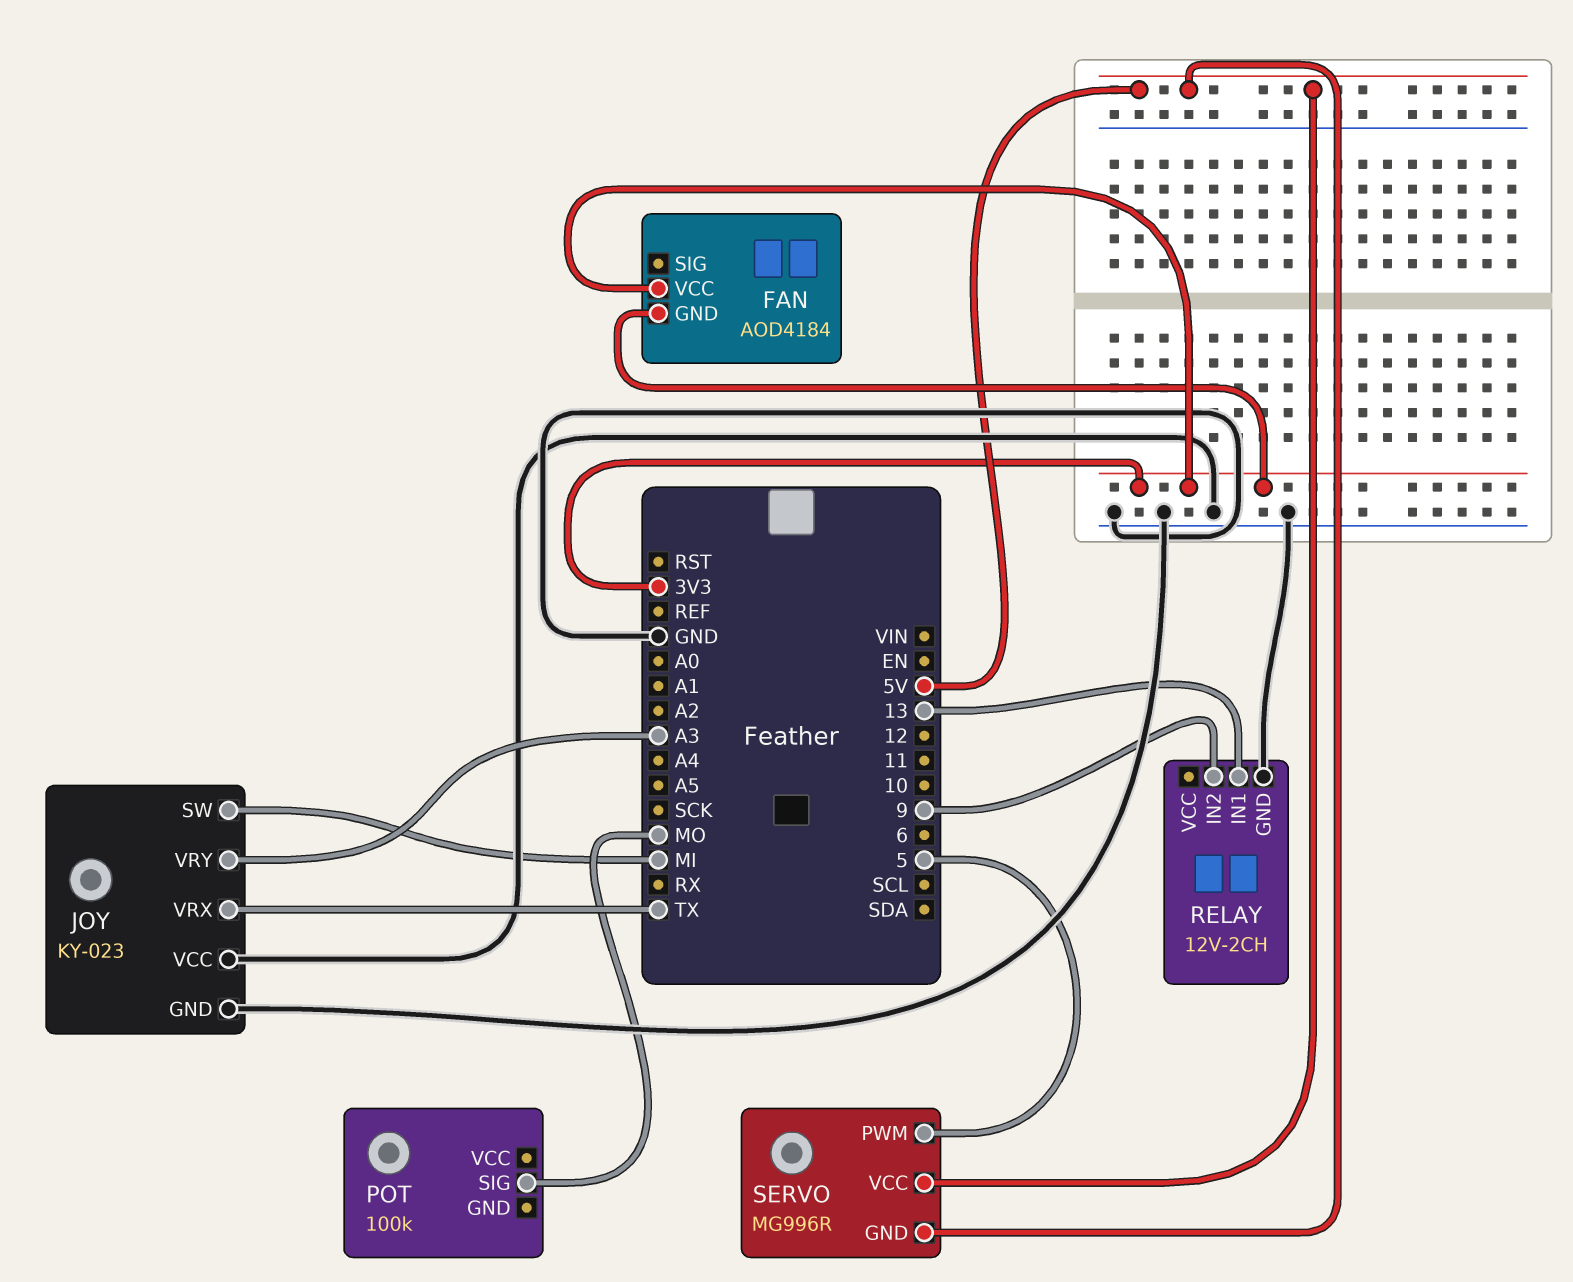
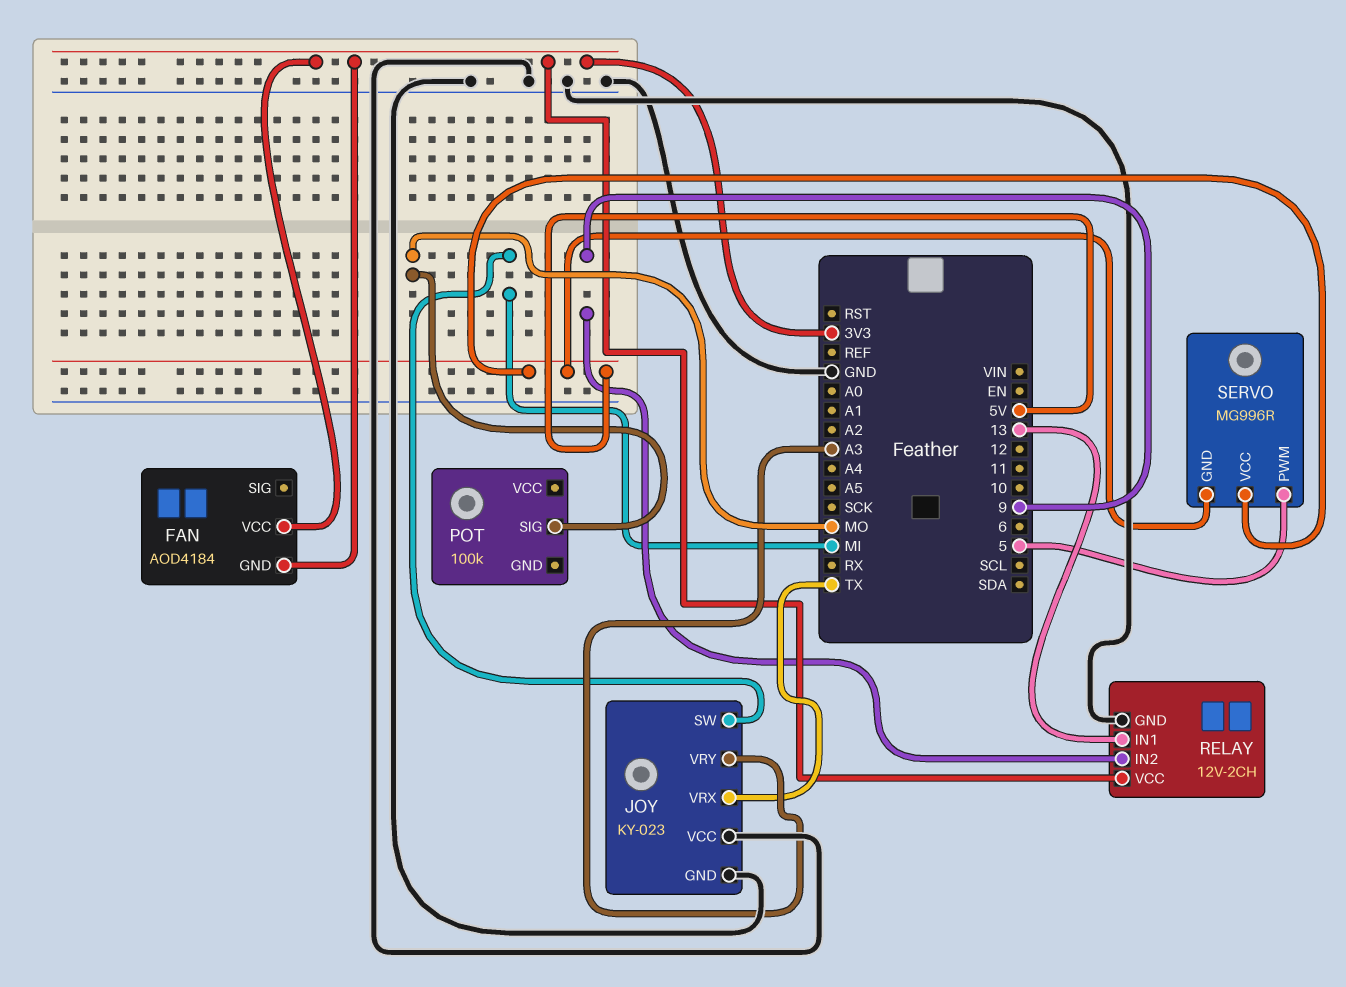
RELAY pin VCC: none -> 3V3

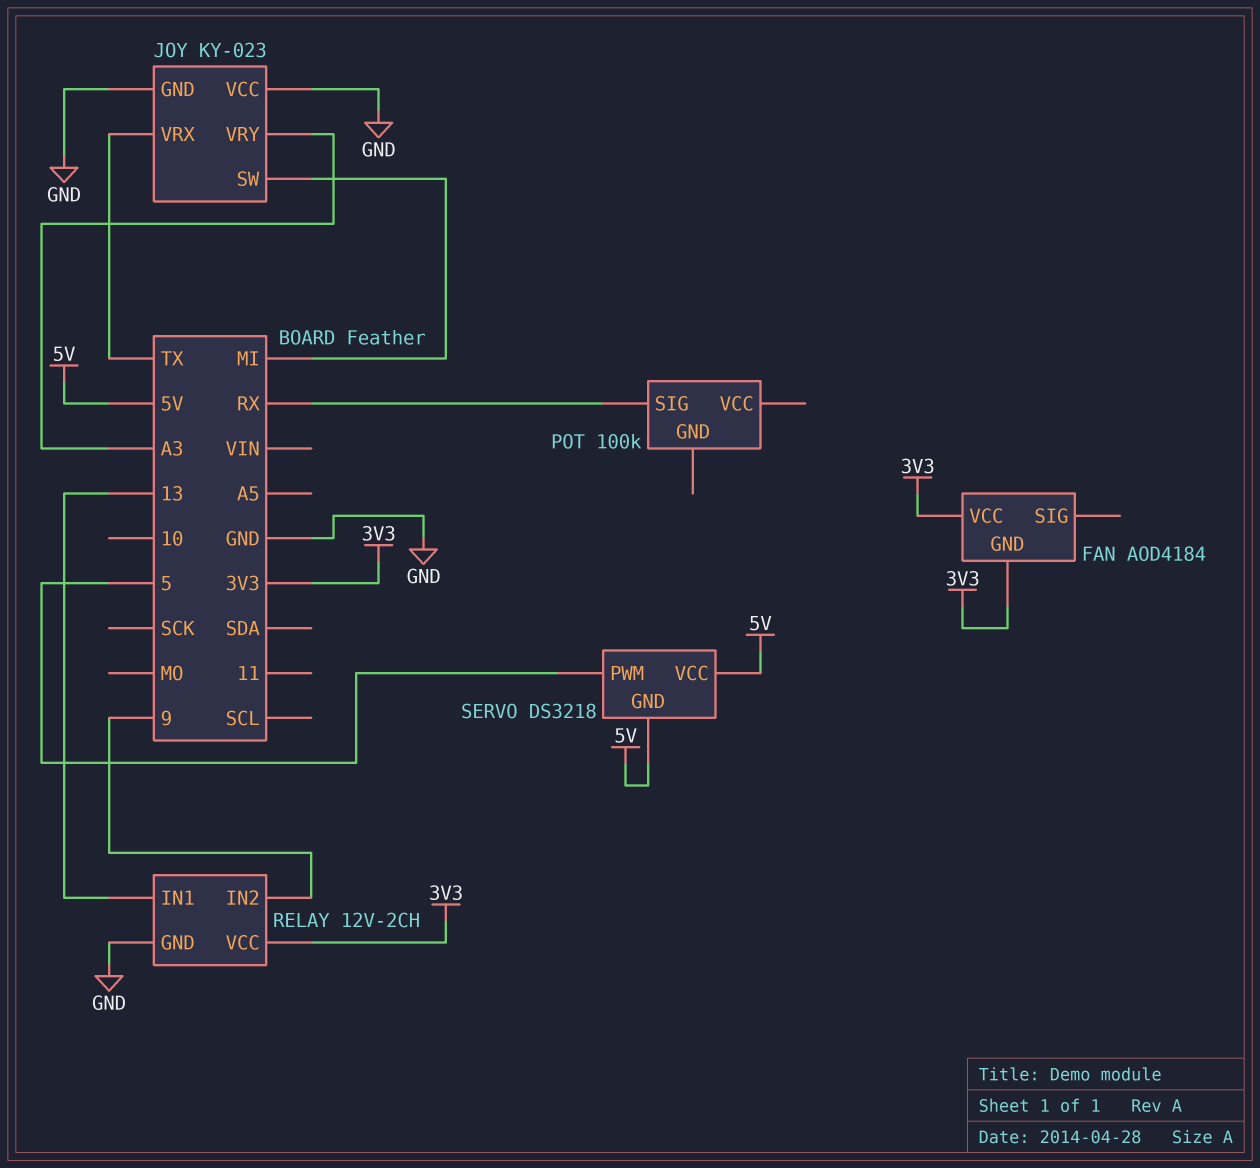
POT pin SIG: MO -> RX
SERVO: MG996R -> DS3218

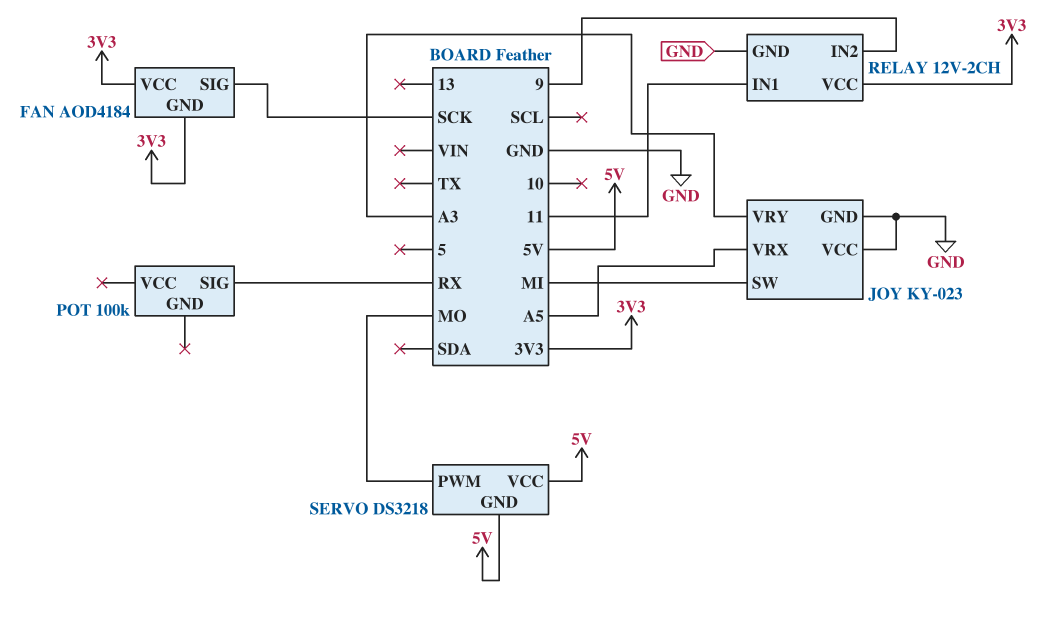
FAN pin SIG: none -> SCK
JOY pin VRX: TX -> A5
RELAY pin IN1: 13 -> 11
SERVO pin PWM: 5 -> MO

